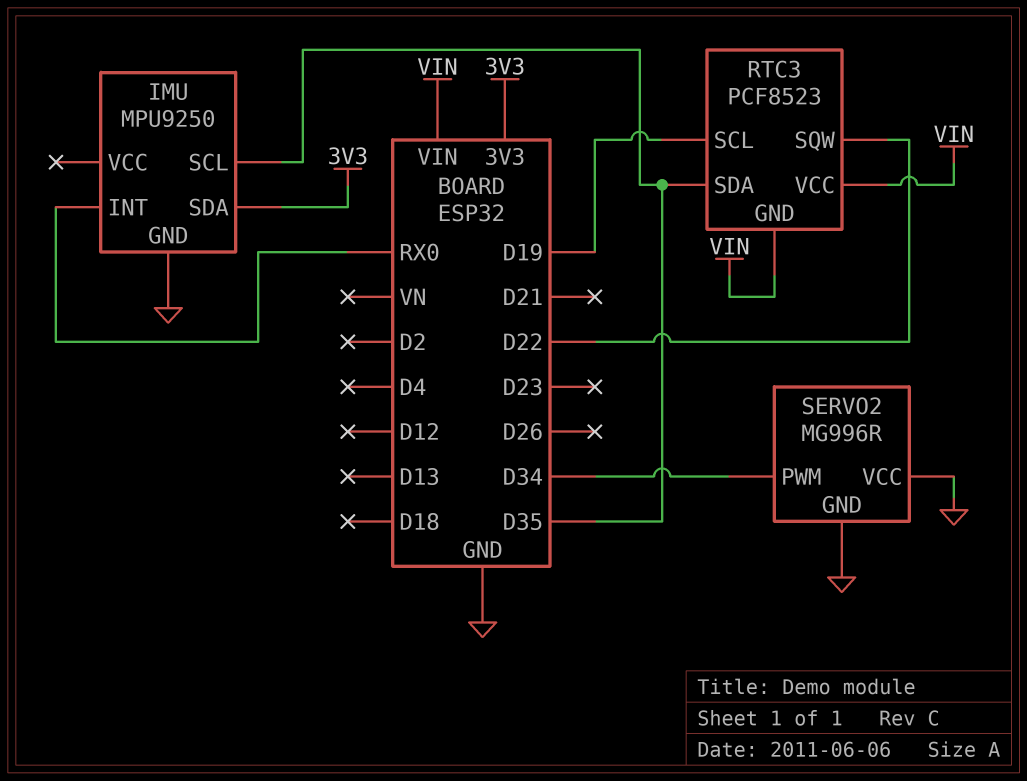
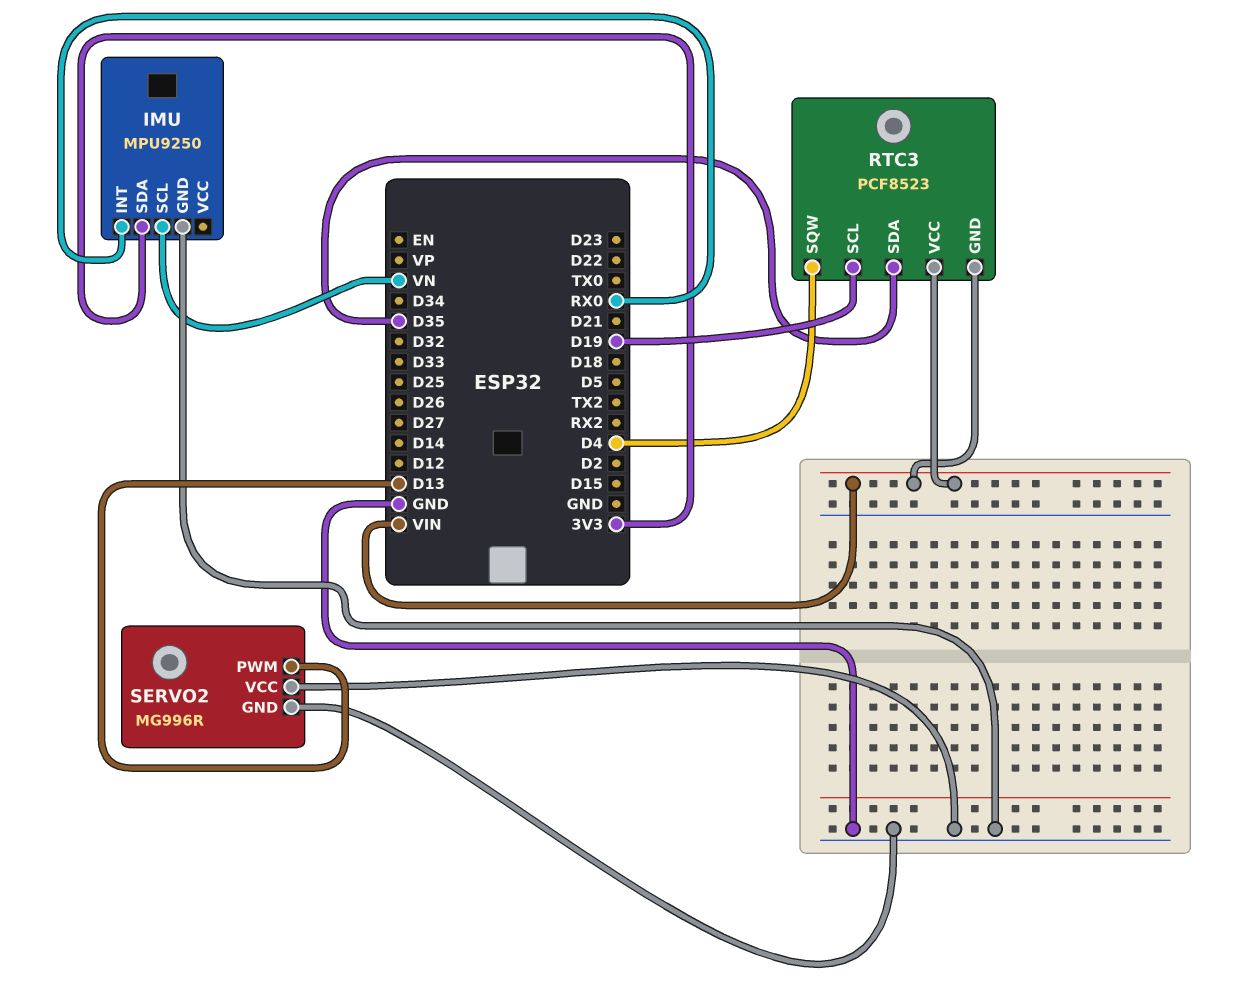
IMU pin SCL: D35 -> VN
RTC3 pin SQW: D22 -> D4
SERVO2 pin PWM: D34 -> D13

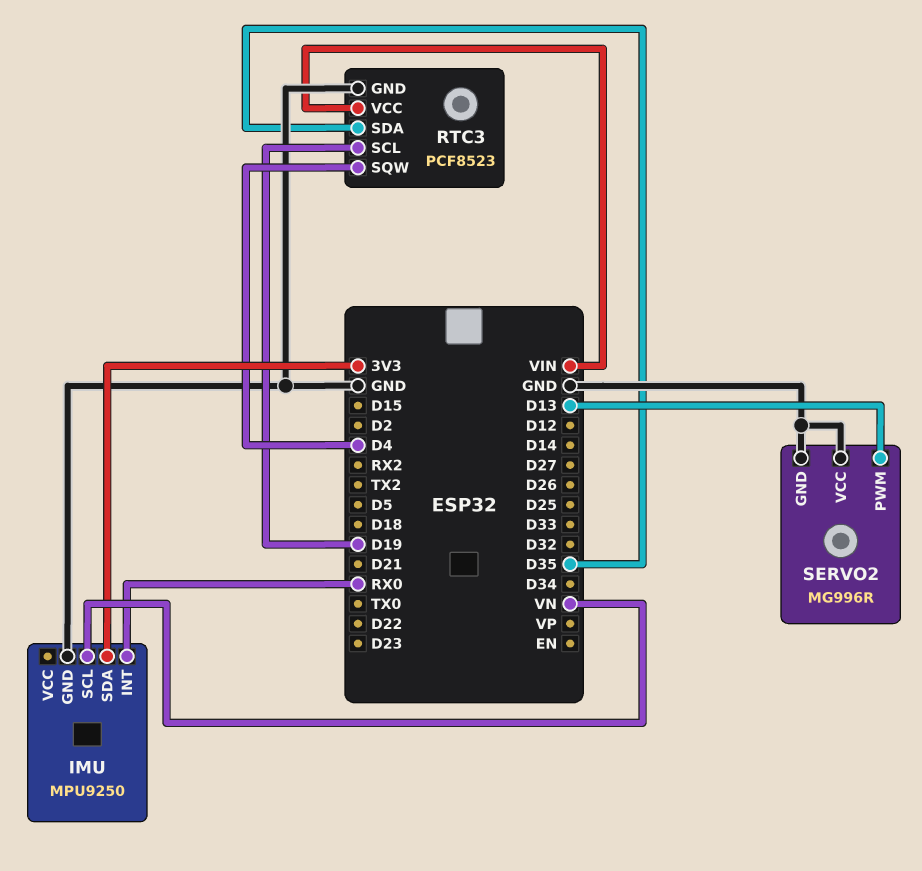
RTC3 pin GND: VIN -> GND

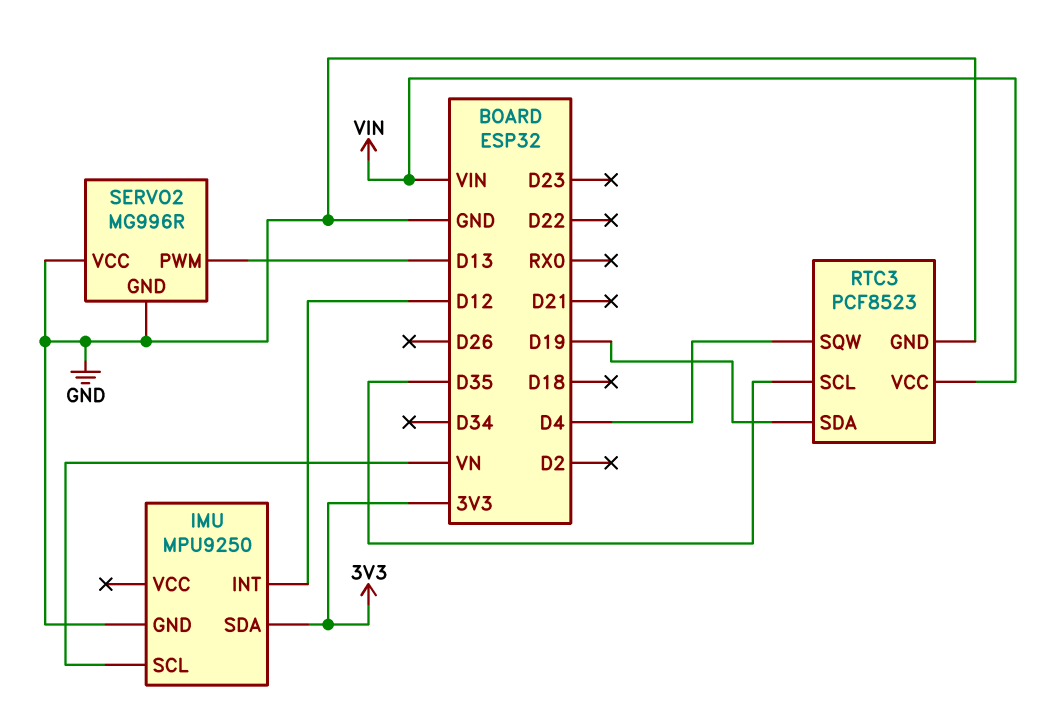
IMU pin INT: RX0 -> D12
RTC3 pin SCL: D19 -> D35
RTC3 pin SDA: D35 -> D19

